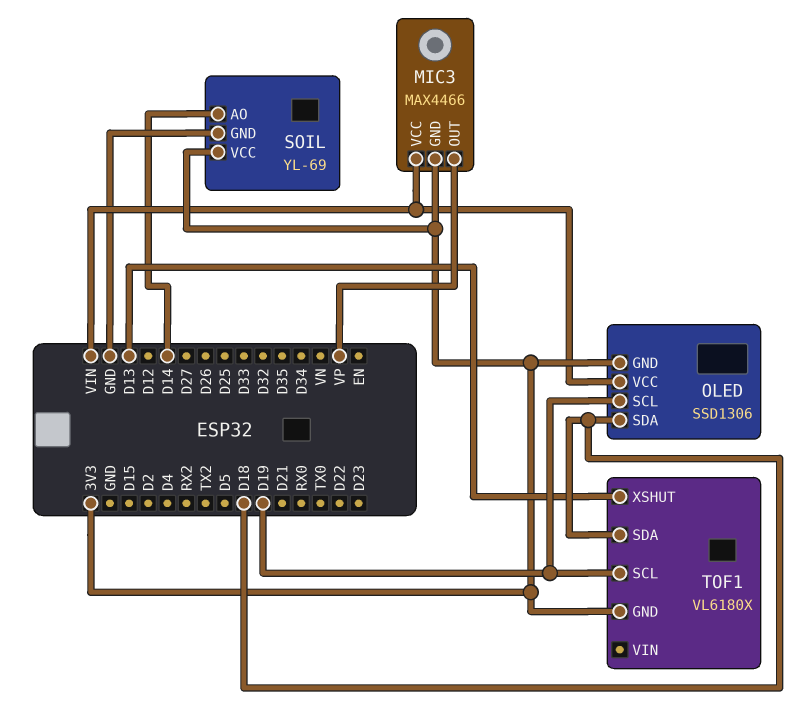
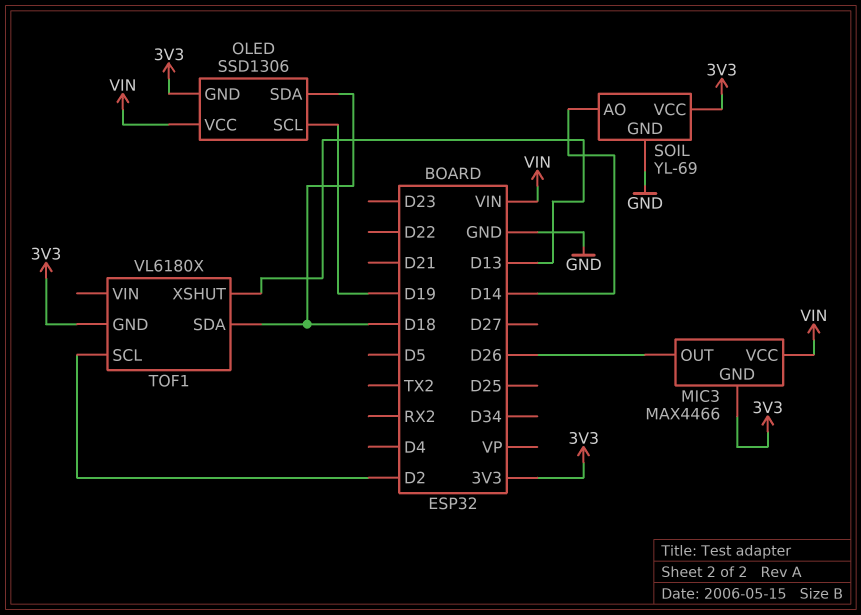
MIC3 pin OUT: VP -> D26
TOF1 pin SCL: D19 -> D2

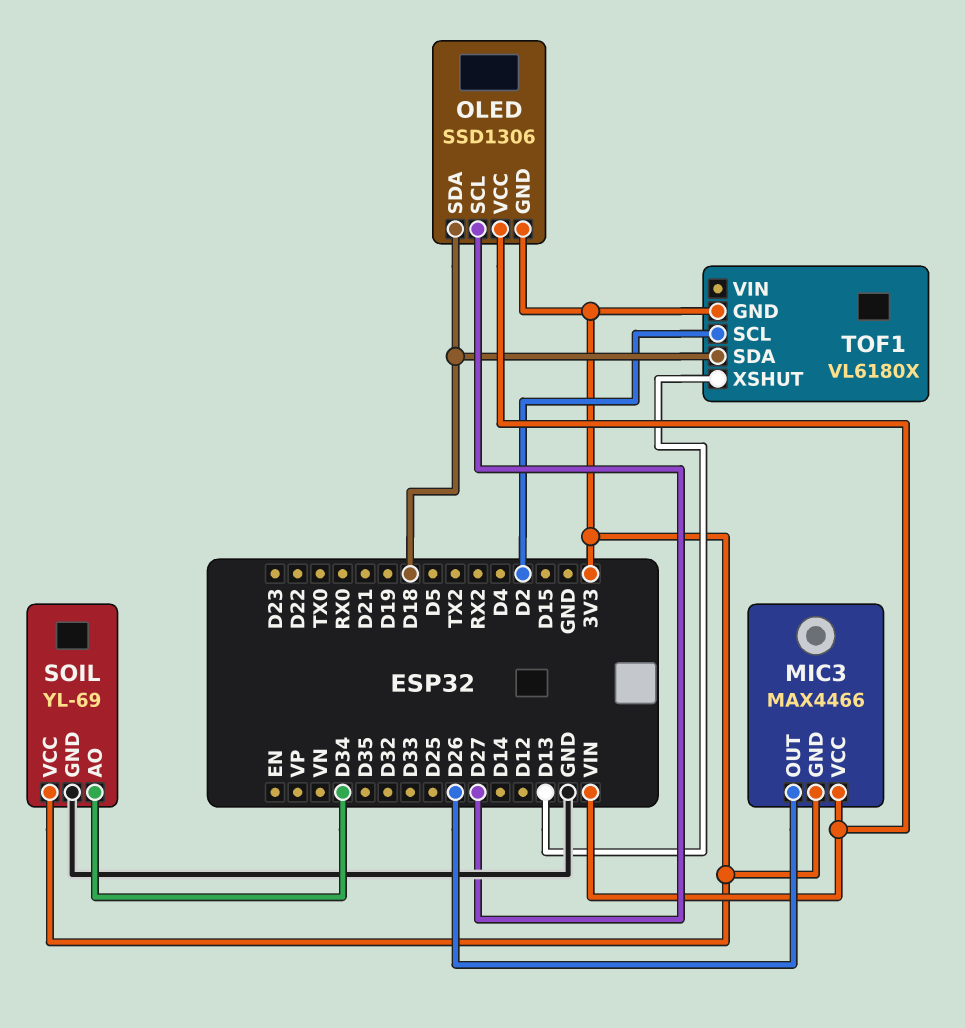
OLED pin SCL: D19 -> D27
SOIL pin AO: D14 -> D34

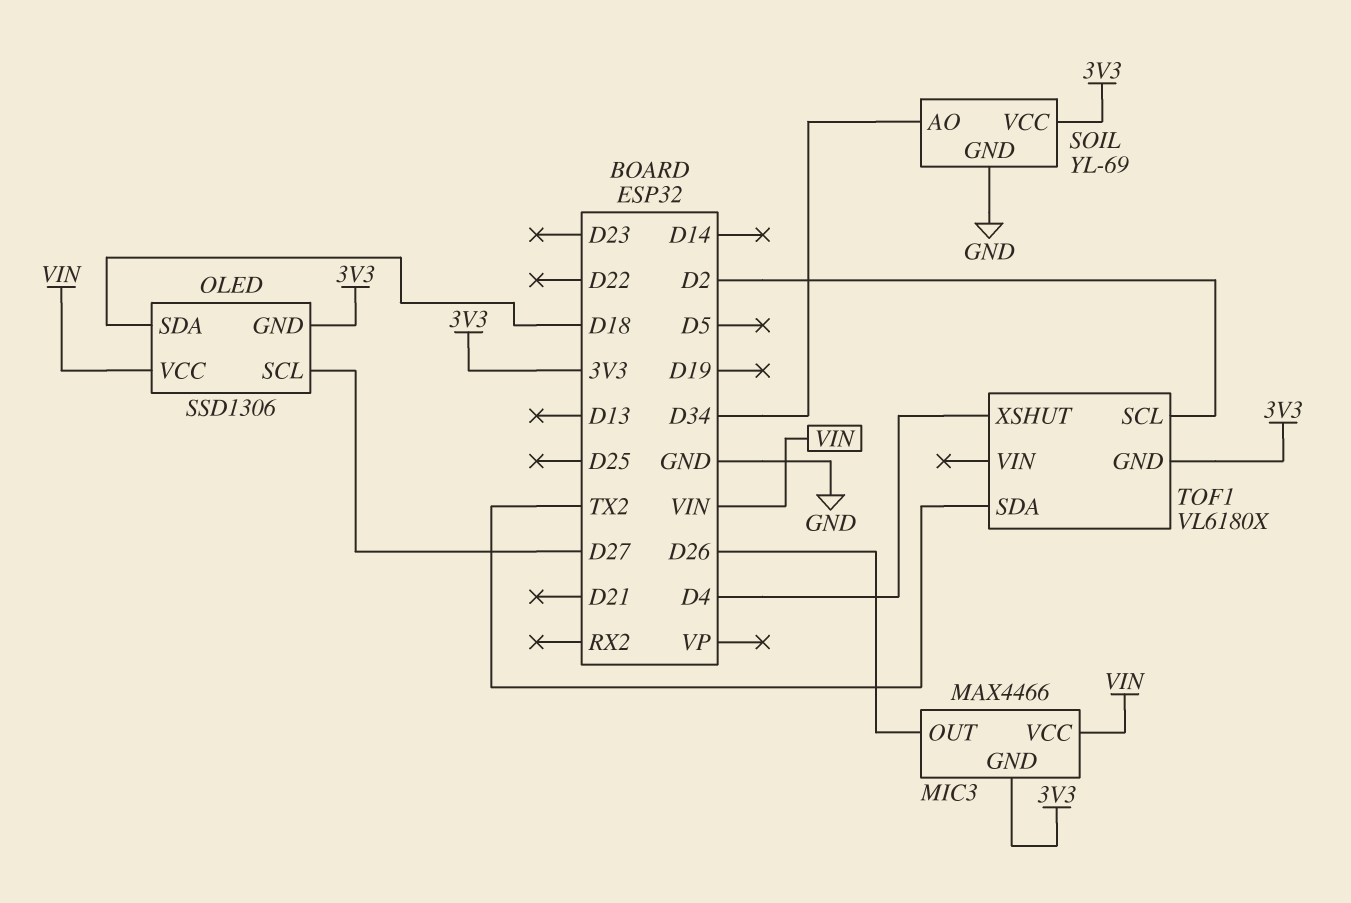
TOF1 pin SDA: D18 -> TX2
TOF1 pin XSHUT: D13 -> D4

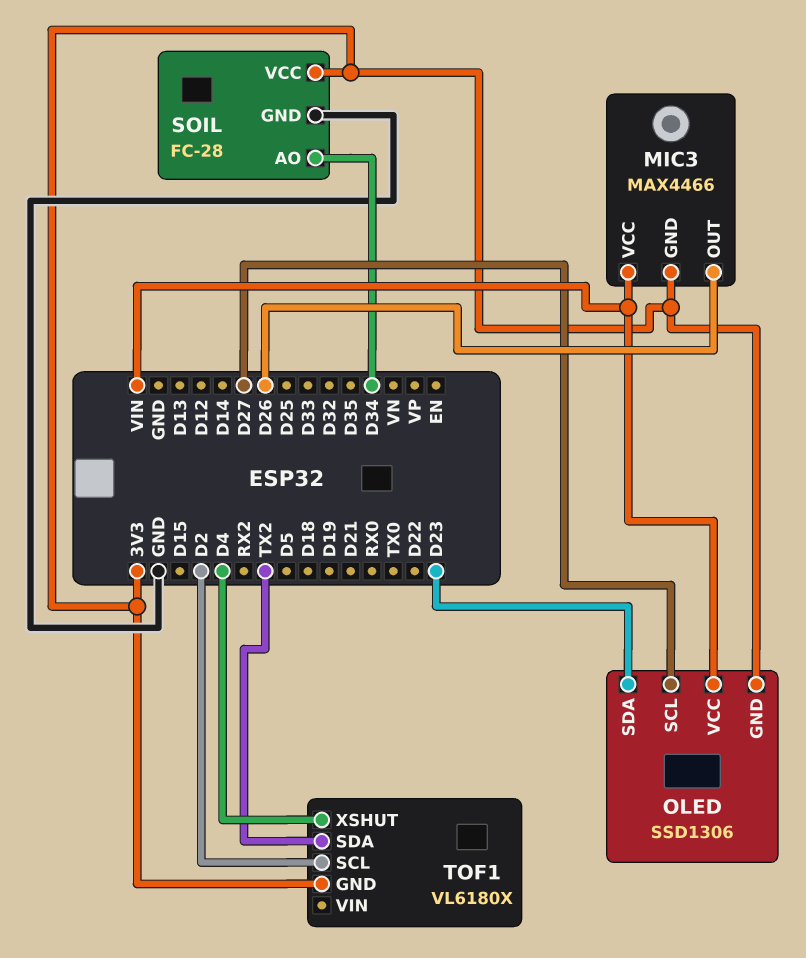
OLED pin SDA: D18 -> D23
SOIL: YL-69 -> FC-28

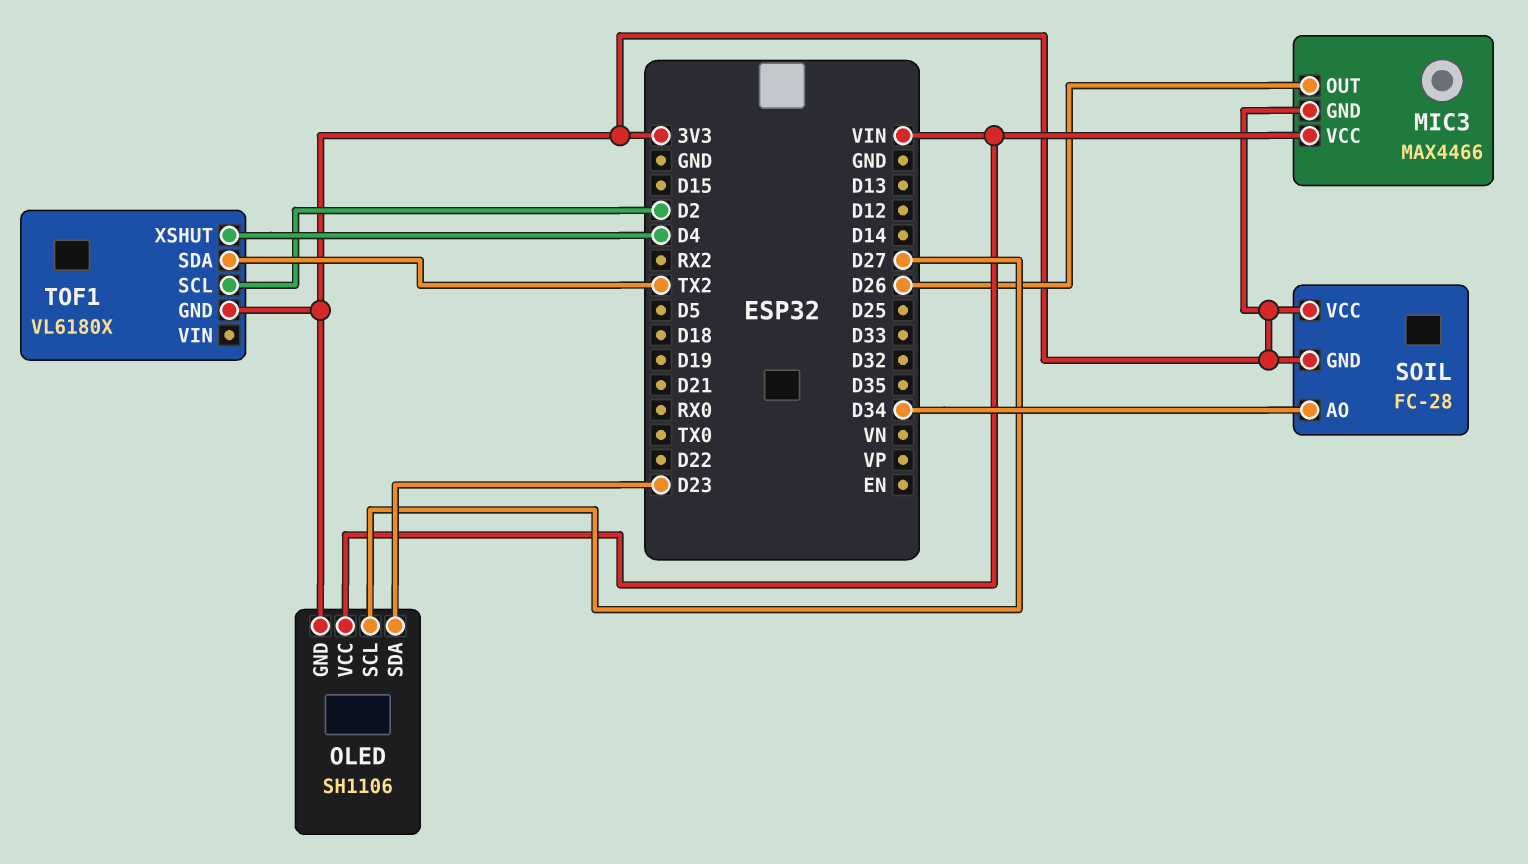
OLED: SSD1306 -> SH1106
SOIL pin GND: GND -> 3V3

